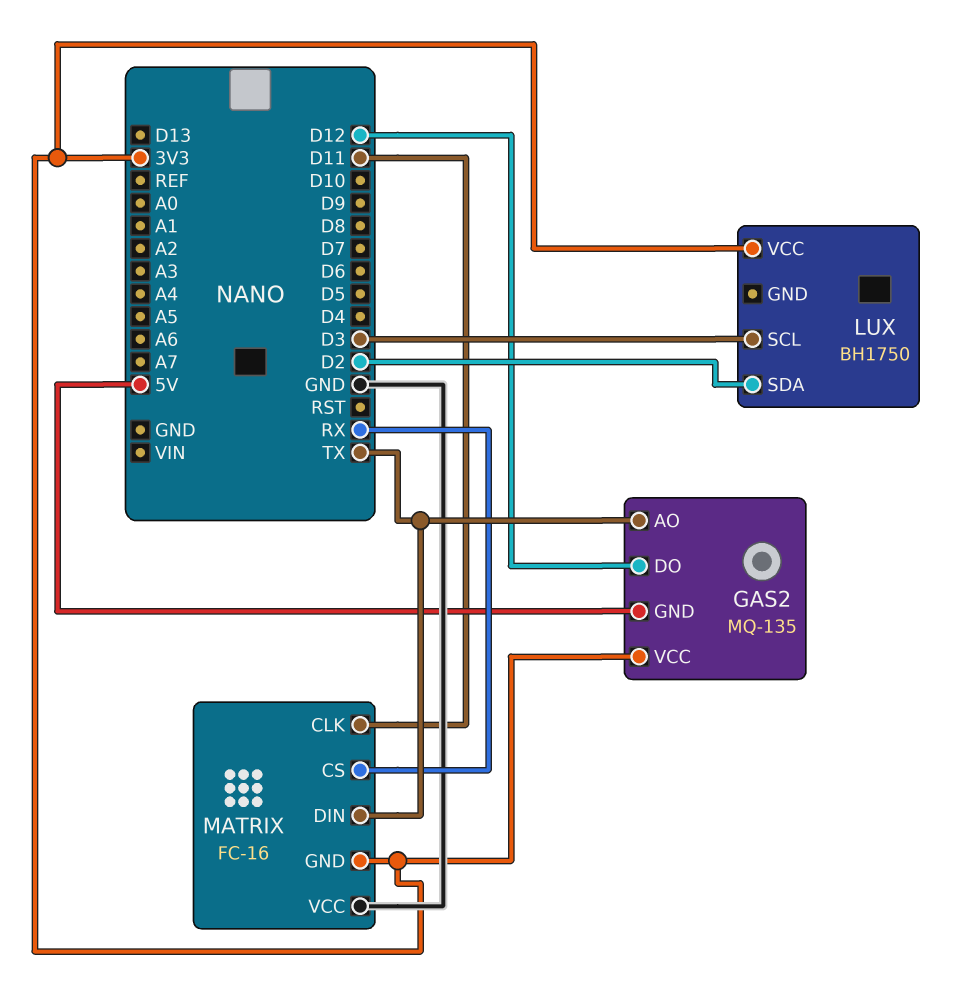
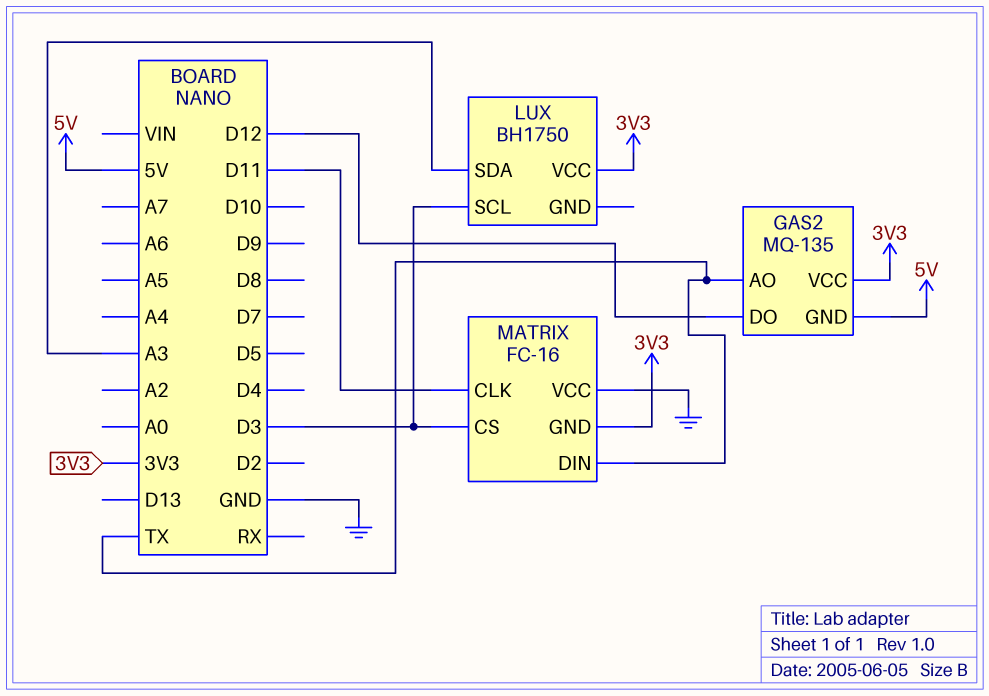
LUX pin SDA: D2 -> A3
MATRIX pin CS: RX -> D3

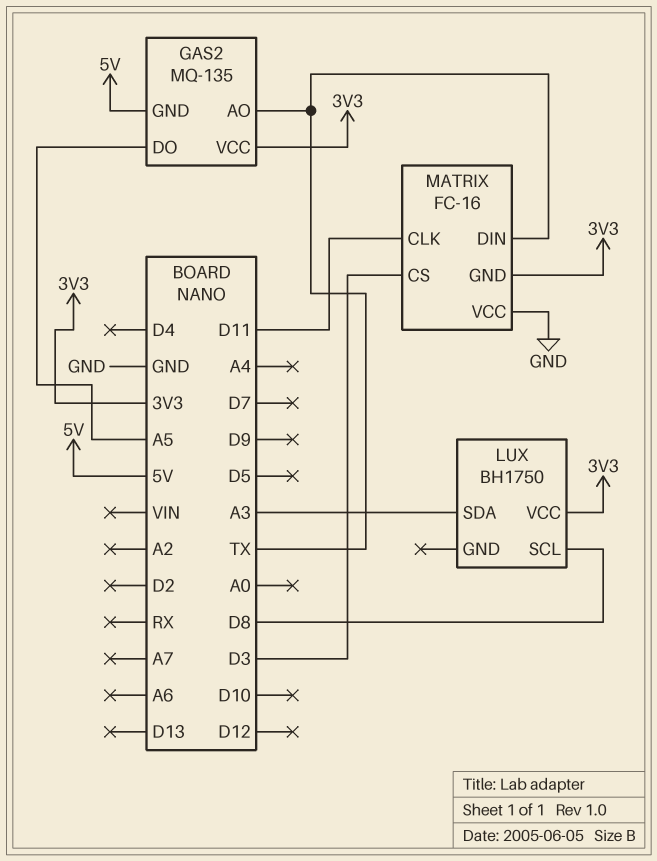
GAS2 pin DO: D12 -> A5
LUX pin SCL: D3 -> D8

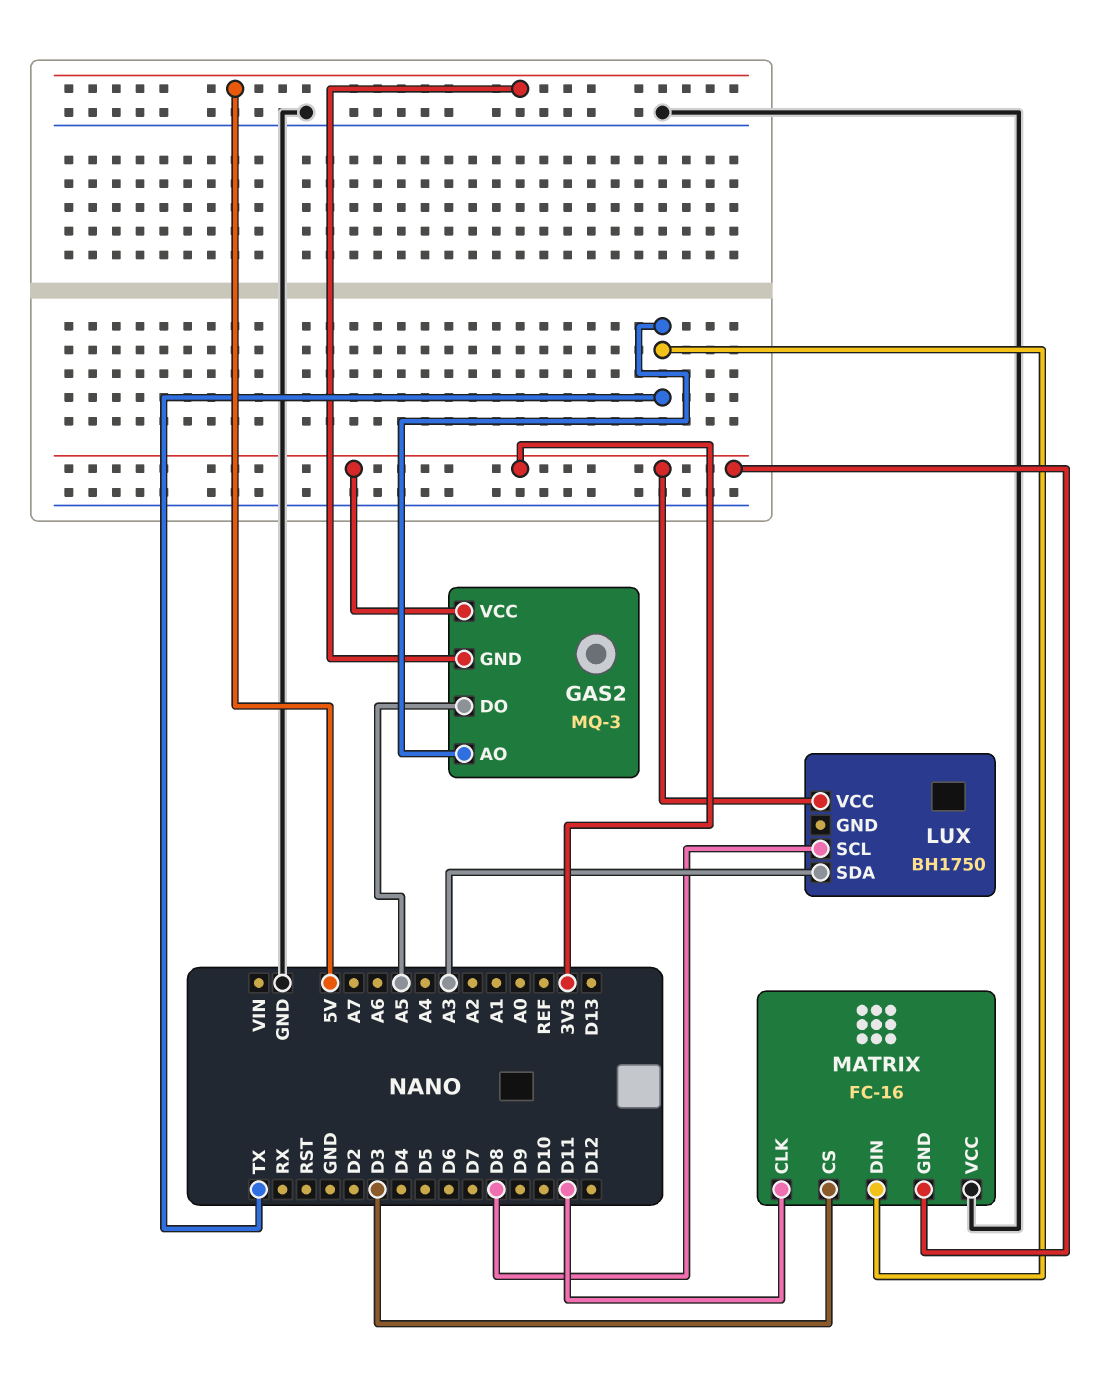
GAS2: MQ-135 -> MQ-3

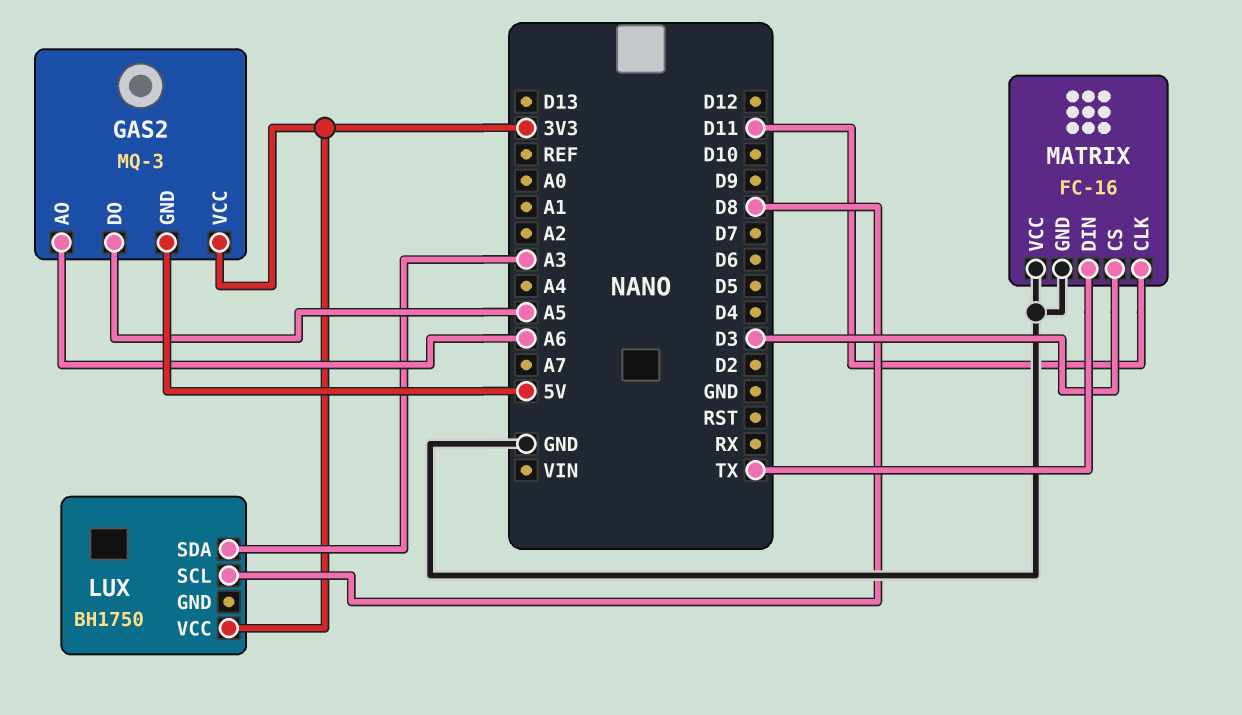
GAS2 pin AO: TX -> A6
MATRIX pin GND: 3V3 -> GND

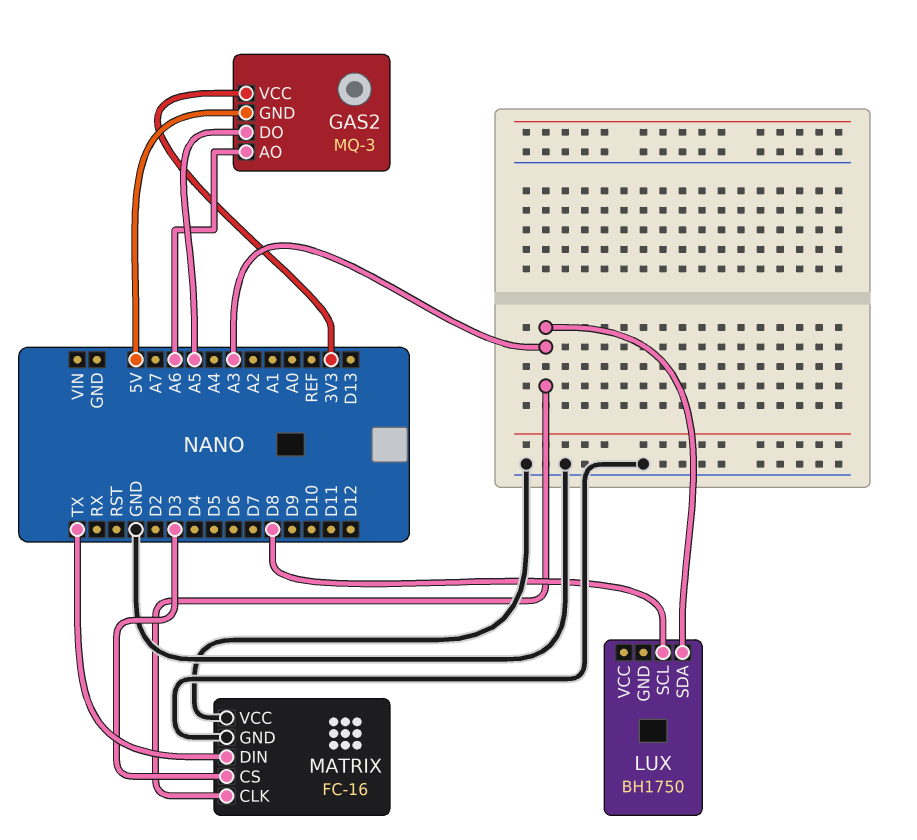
LUX pin VCC: 3V3 -> none
MATRIX pin CLK: D11 -> A3

